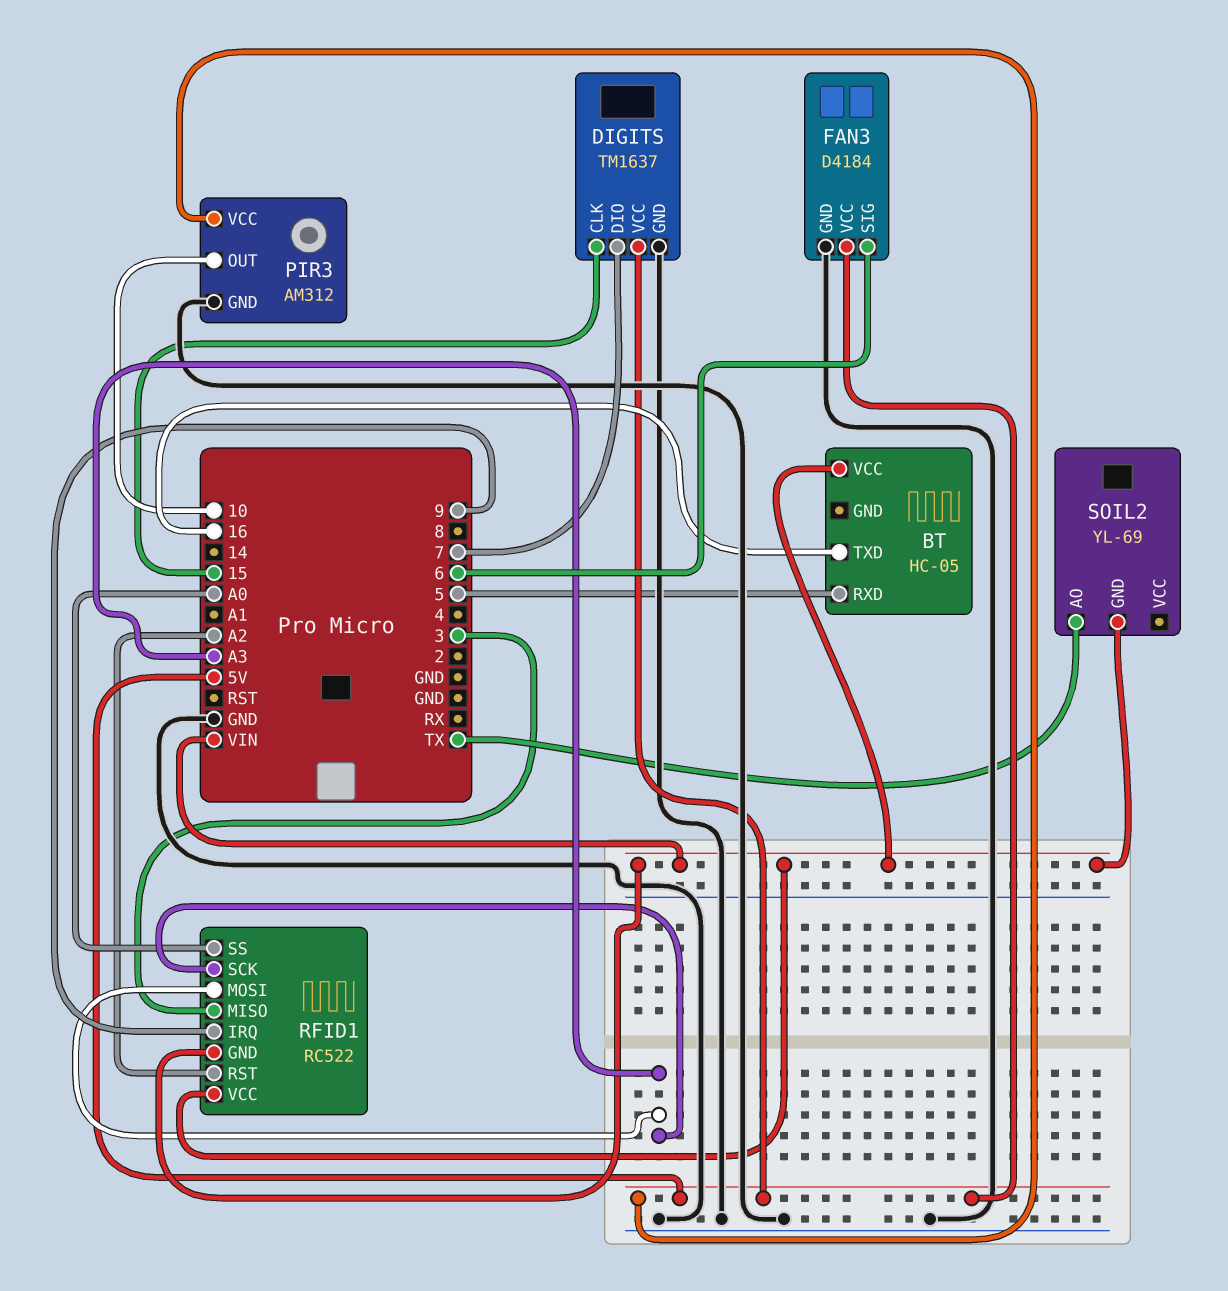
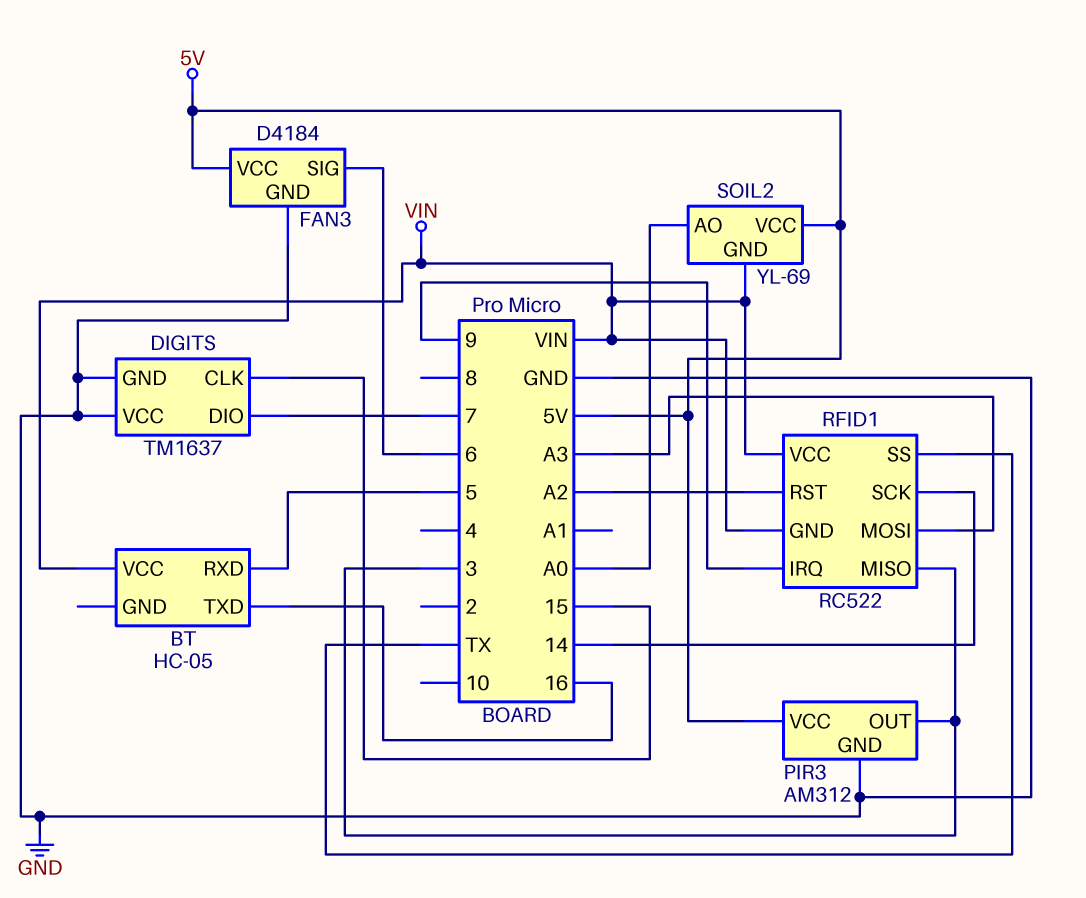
DIGITS pin VCC: 5V -> GND
PIR3 pin OUT: 10 -> 3
RFID1 pin SCK: A3 -> 14
RFID1 pin SS: A0 -> TX
SOIL2 pin AO: TX -> A0
SOIL2 pin VCC: none -> 5V

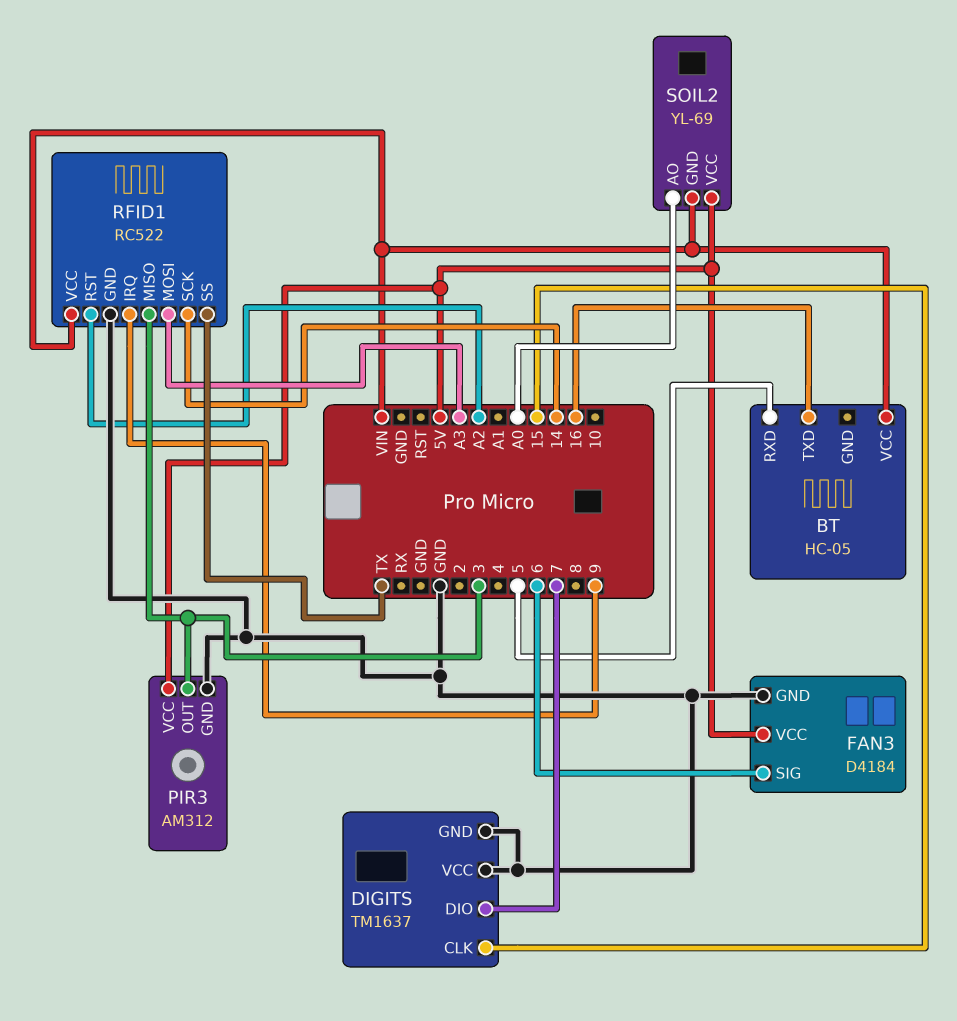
RFID1 pin GND: VIN -> GND

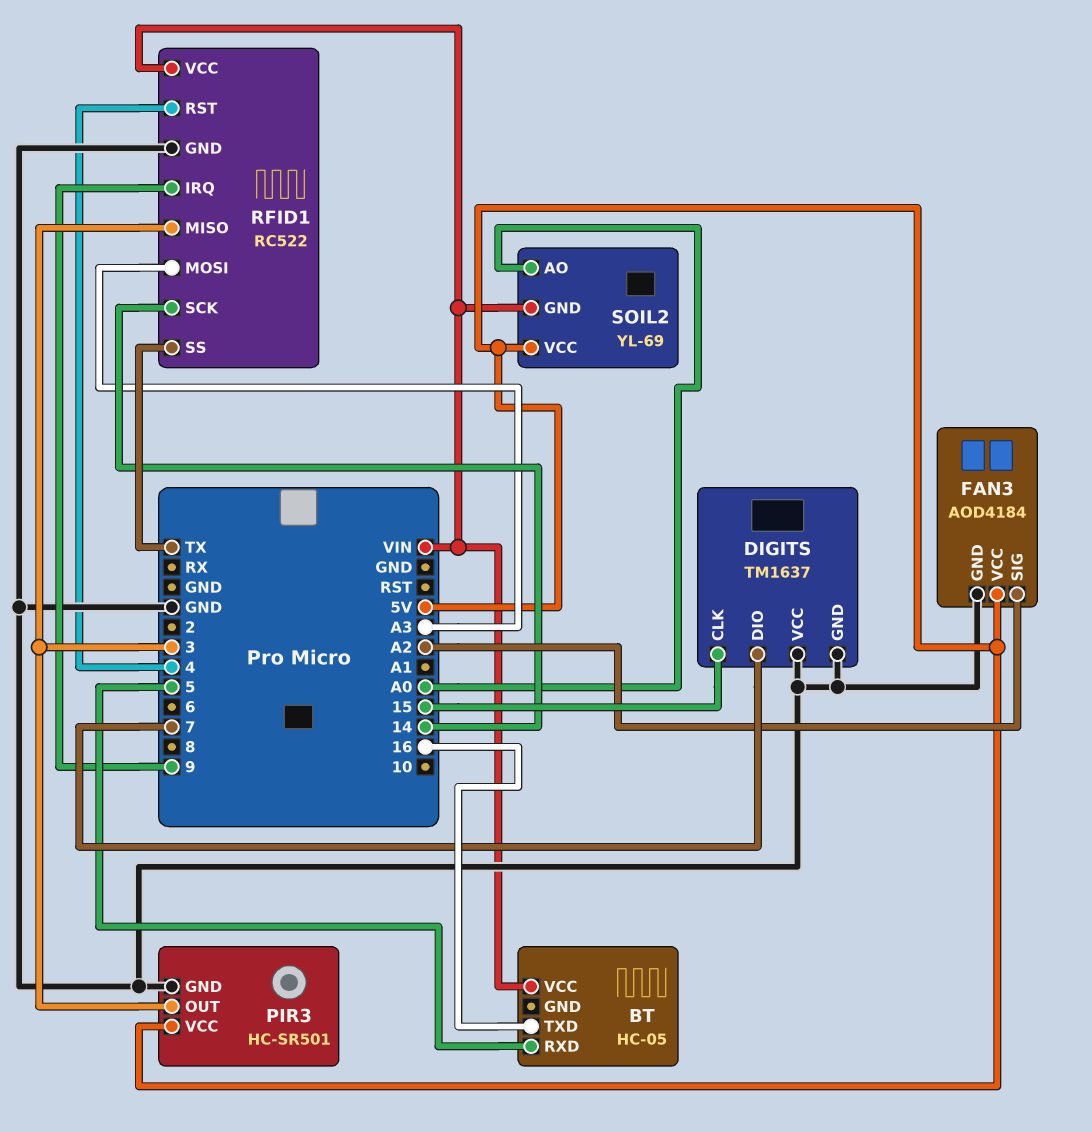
FAN3: D4184 -> AOD4184
FAN3 pin SIG: 6 -> A2
PIR3: AM312 -> HC-SR501
RFID1 pin RST: A2 -> 4

